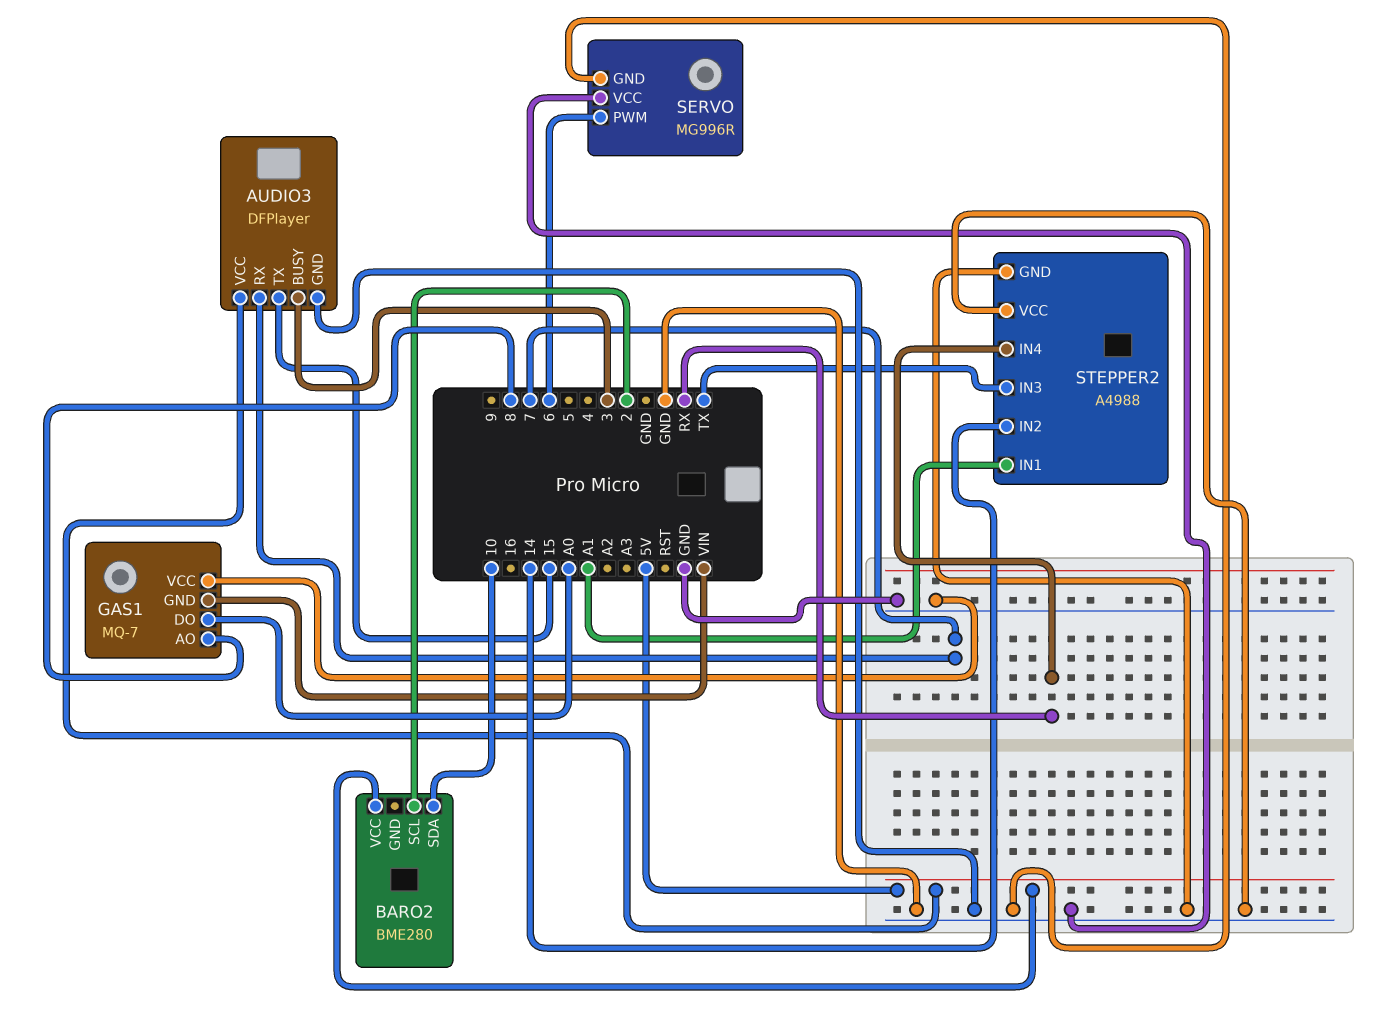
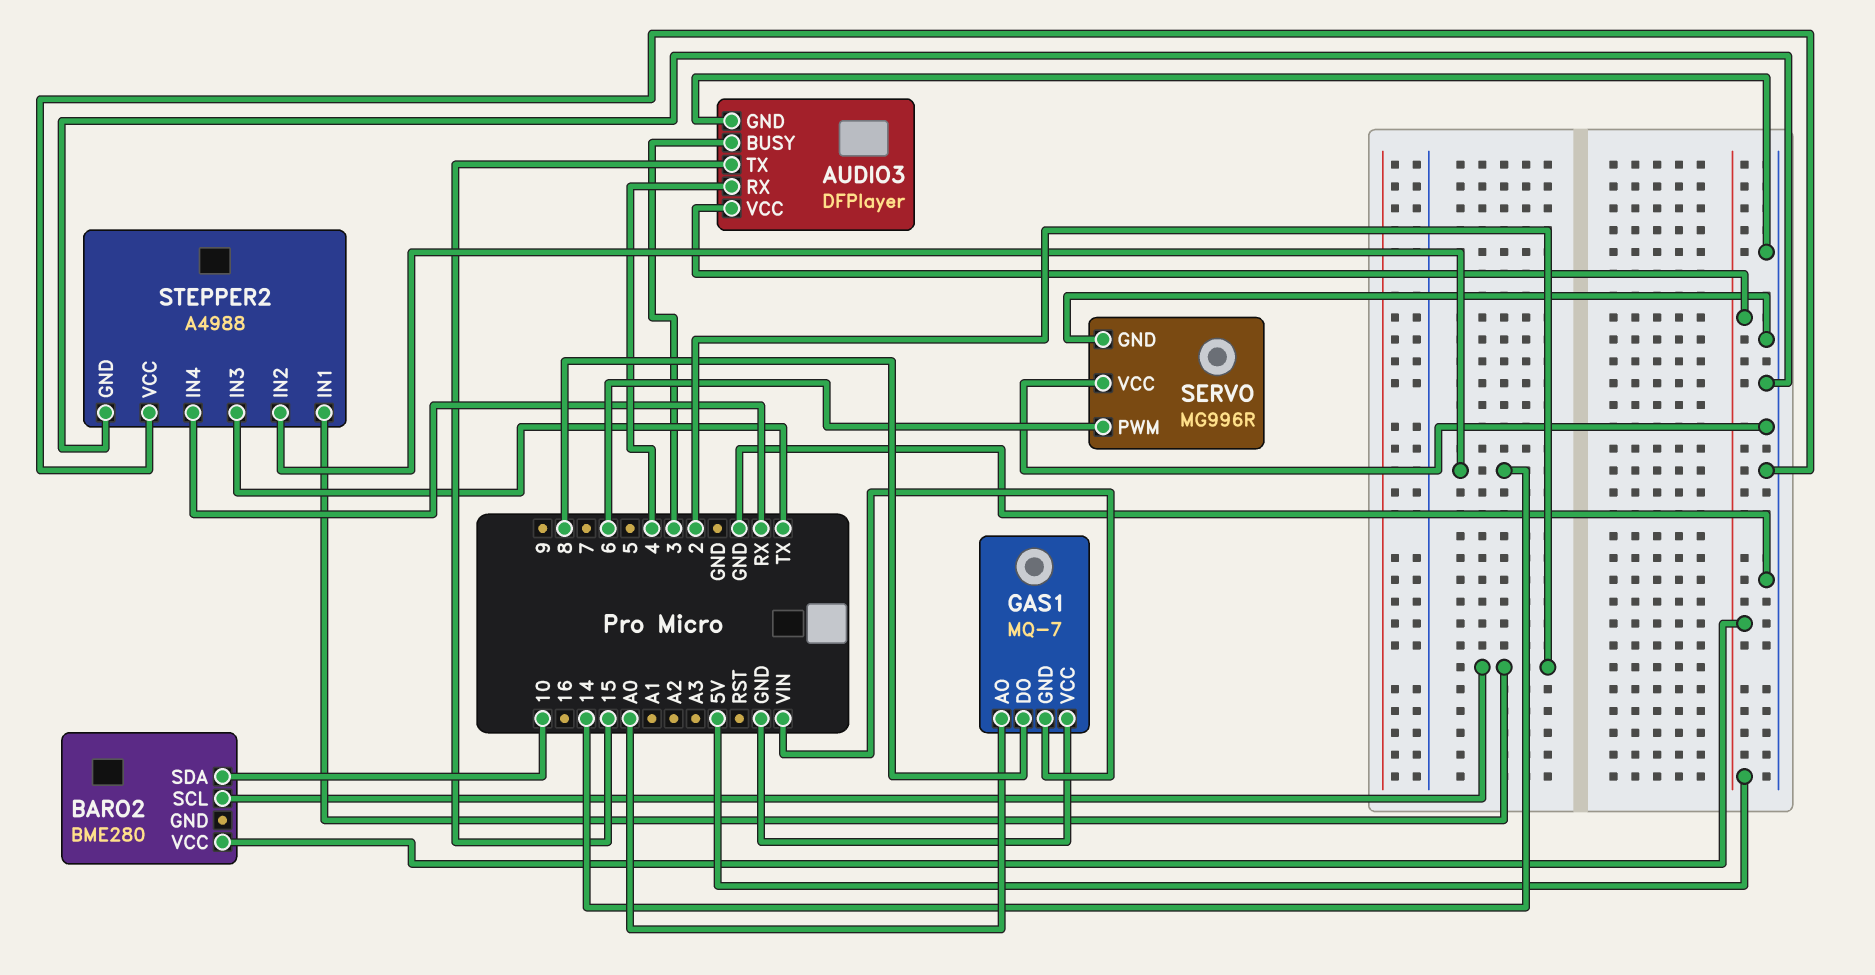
AUDIO3 pin RX: 7 -> 4
GAS1 pin AO: 8 -> A0
GAS1 pin DO: A0 -> 8
STEPPER2 pin IN1: A1 -> 2

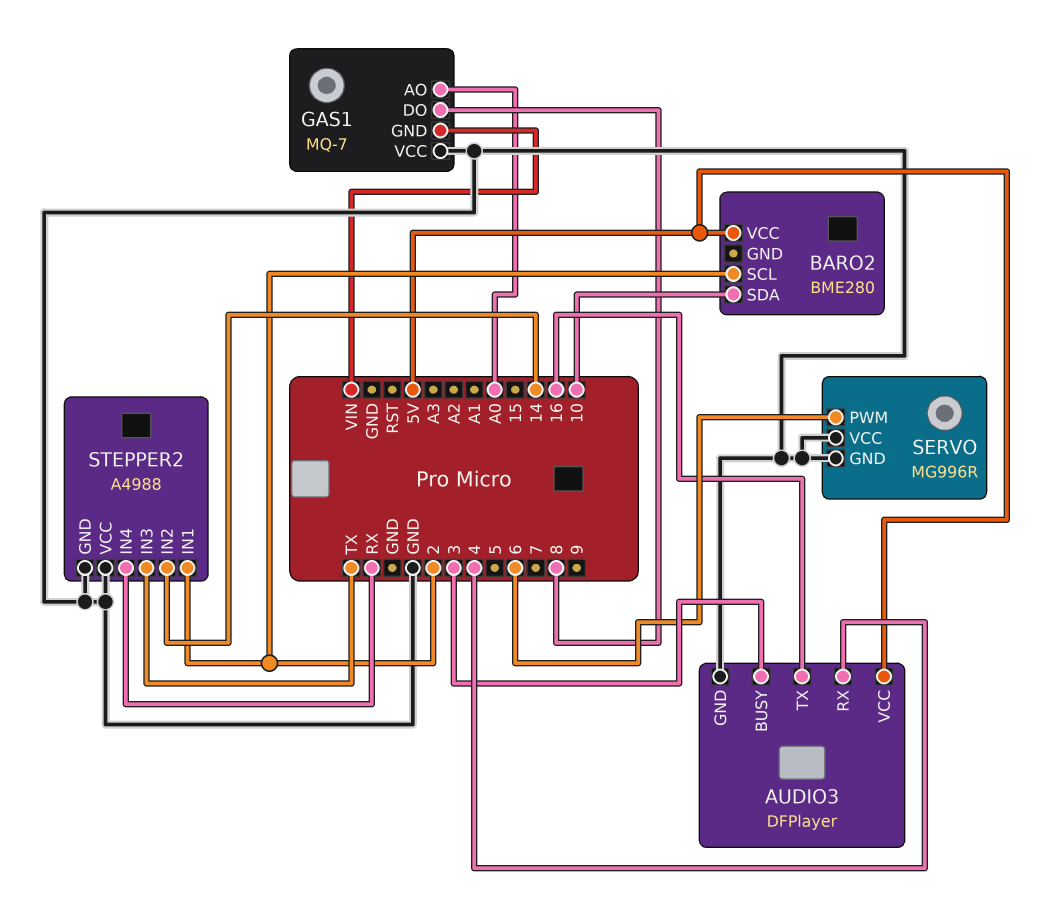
AUDIO3 pin TX: 15 -> 16

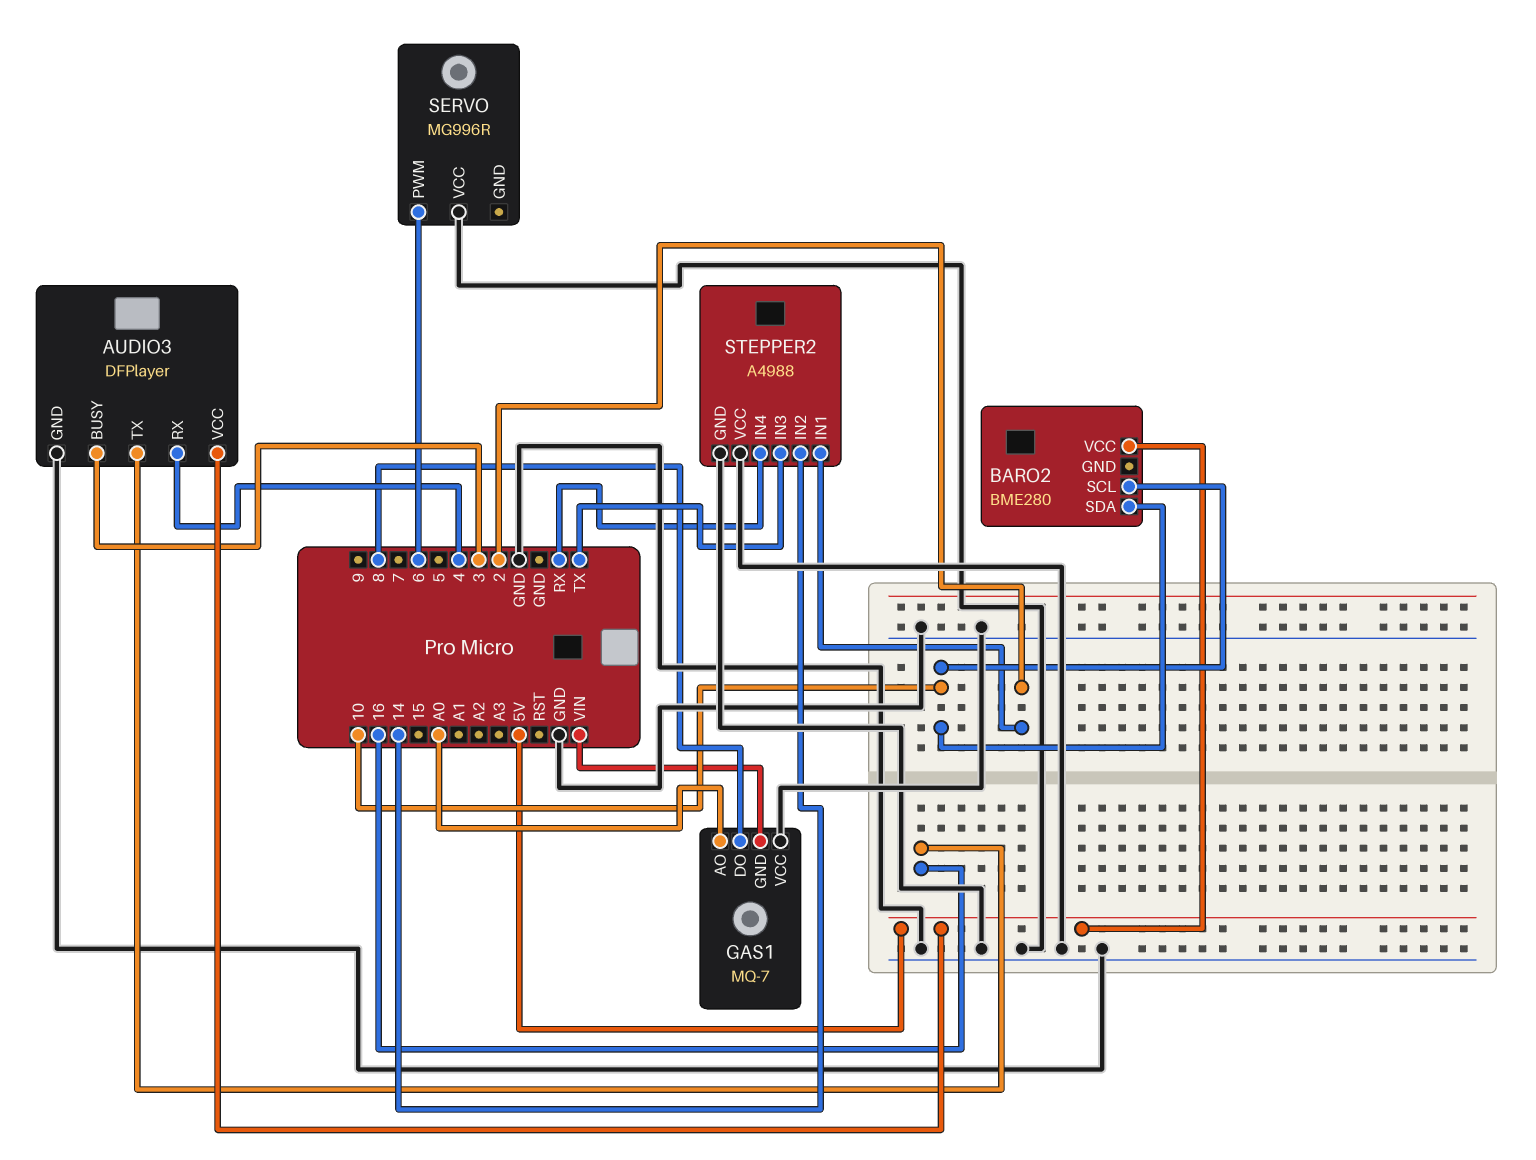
BARO2 pin SCL: 2 -> 10
SERVO pin GND: GND -> none

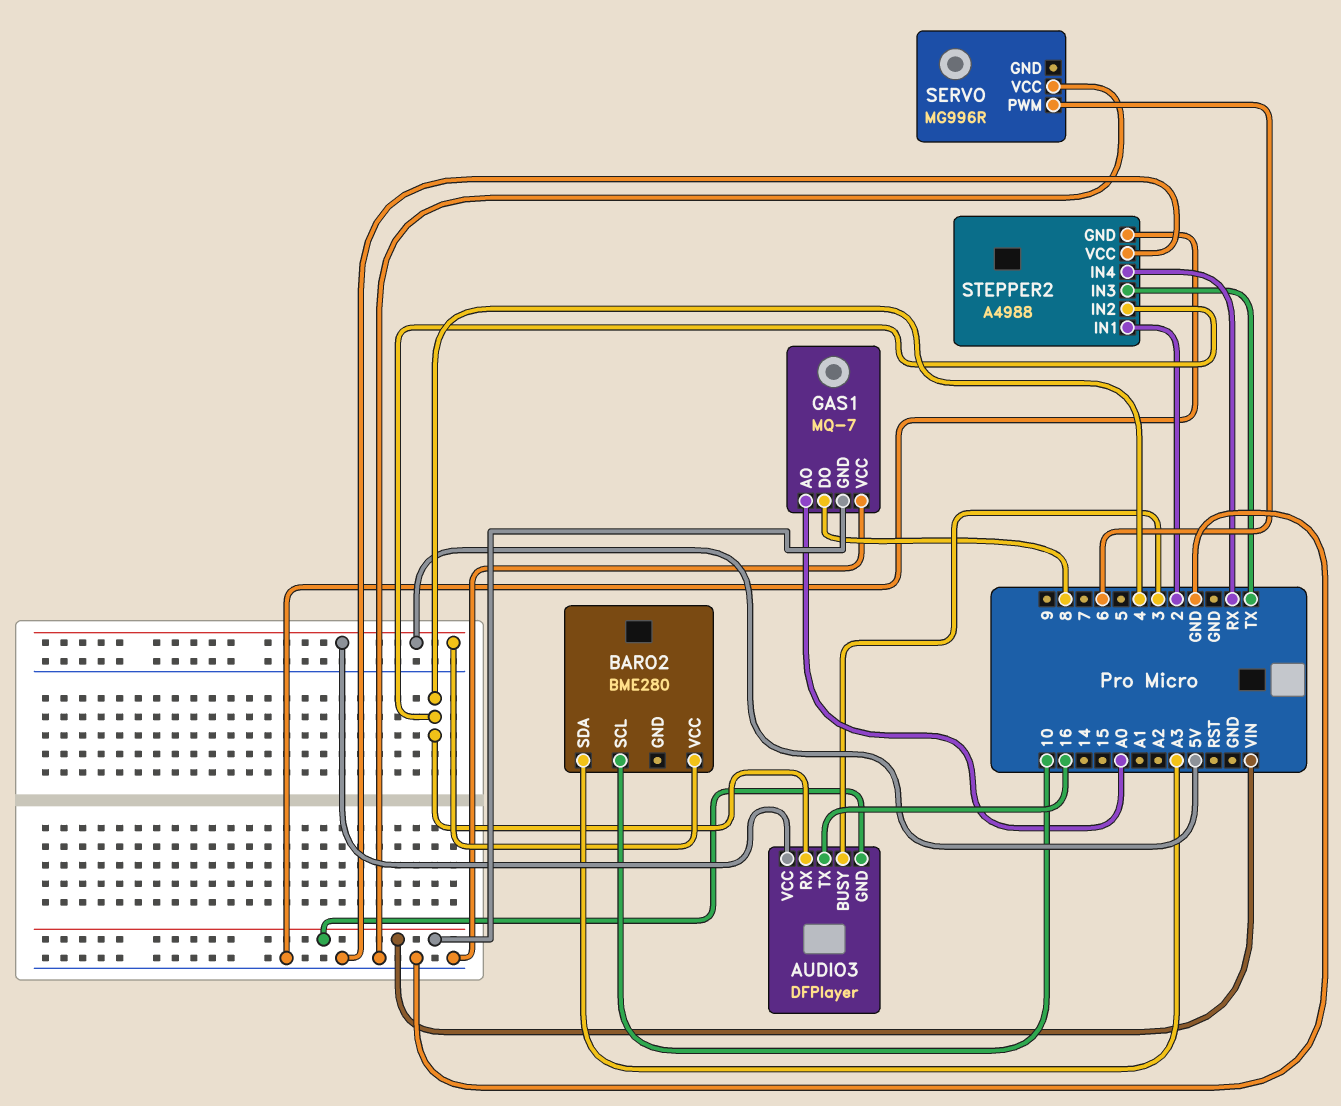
AUDIO3 pin GND: GND -> VIN
BARO2 pin SDA: 10 -> A3
STEPPER2 pin IN2: 14 -> 4

